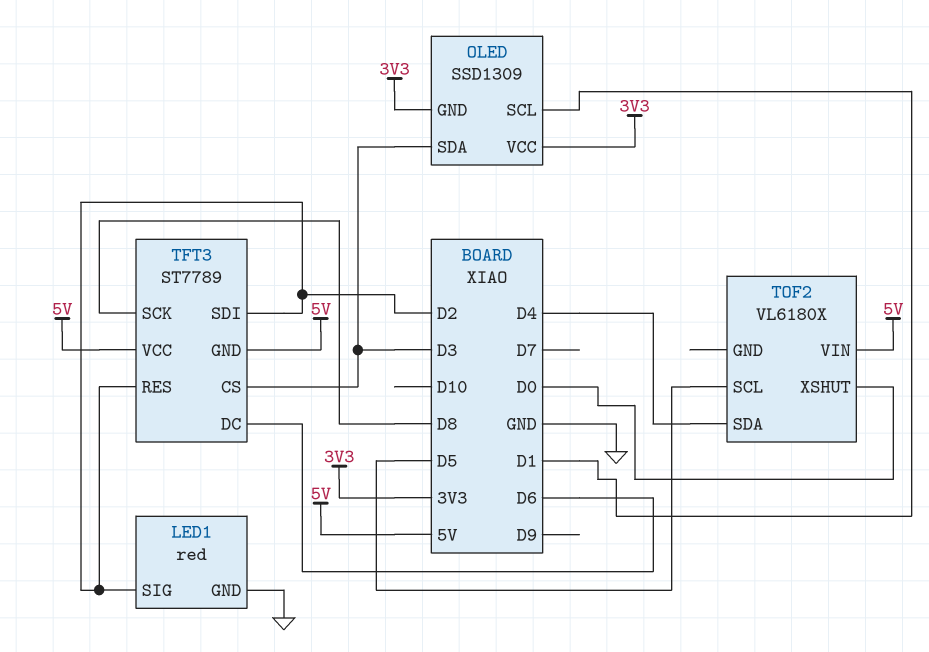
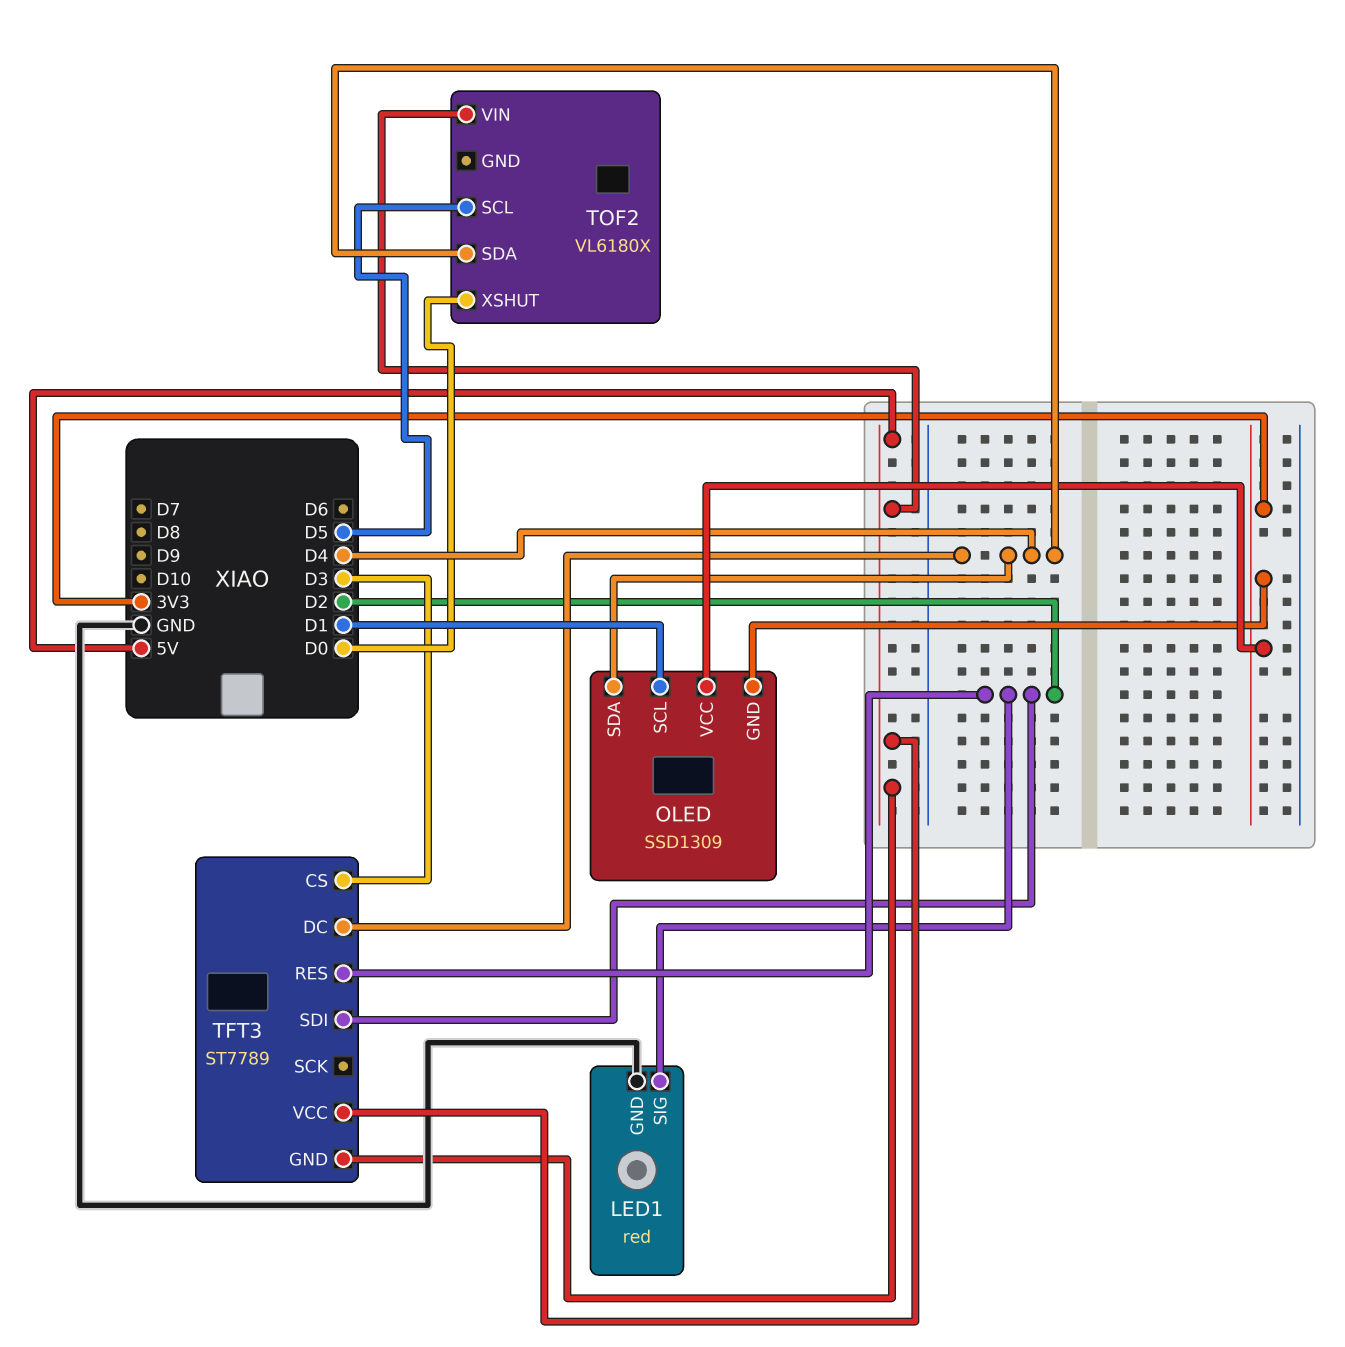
OLED pin SDA: D3 -> D4
TFT3 pin DC: D6 -> D4
TFT3 pin SCK: D8 -> none

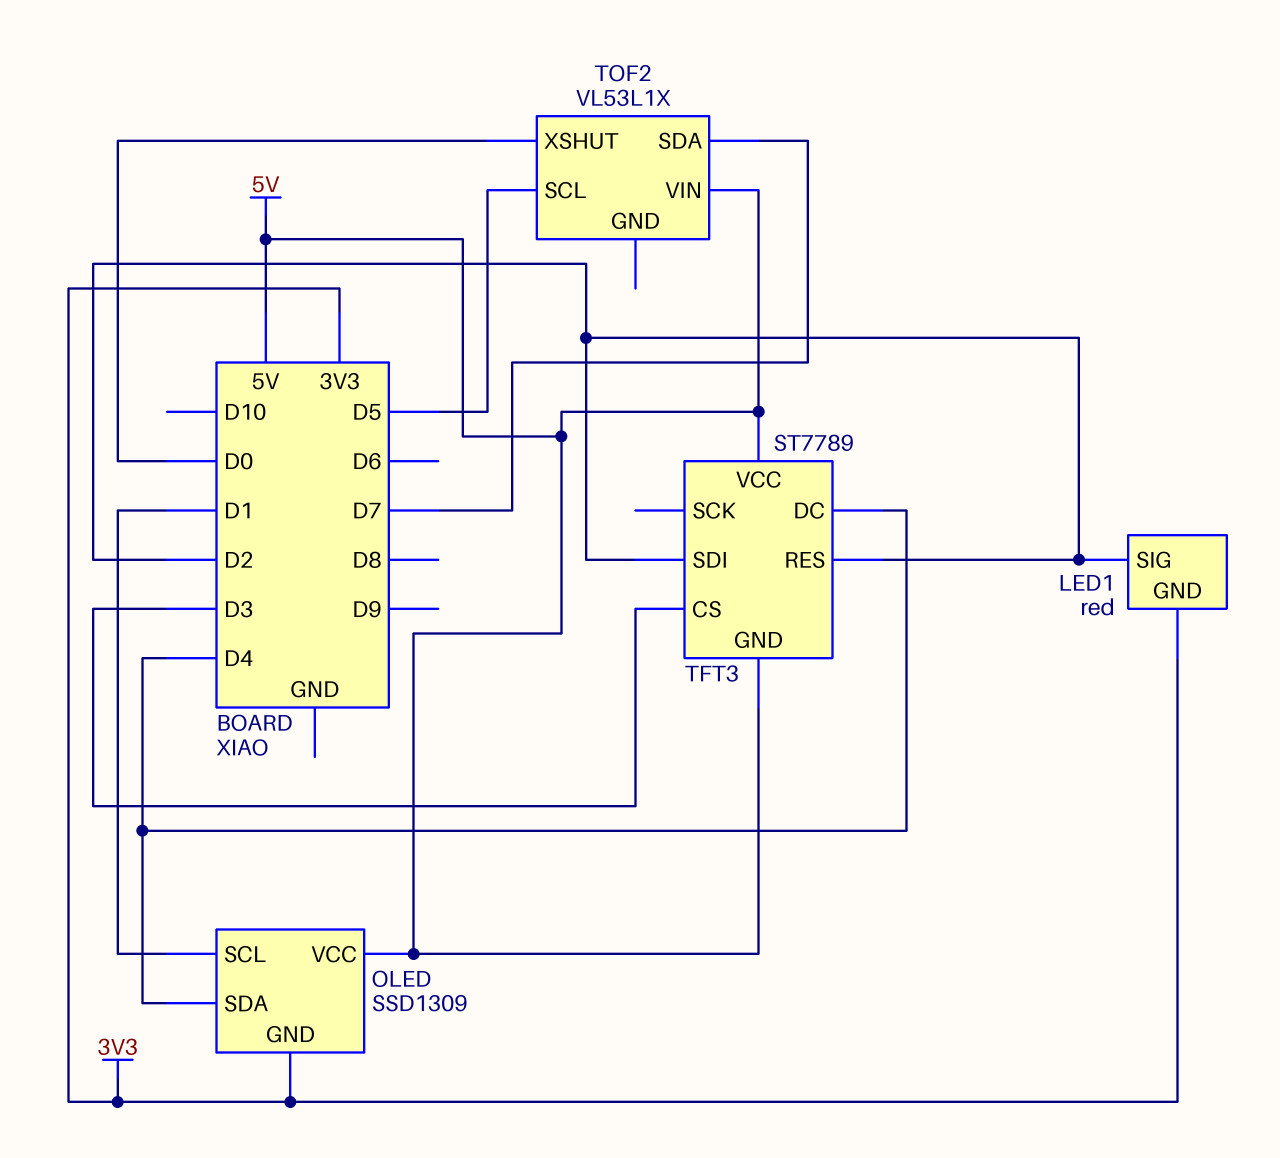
LED1 pin GND: GND -> 3V3
OLED pin VCC: 3V3 -> 5V
TOF2: VL6180X -> VL53L1X
TOF2 pin SDA: D4 -> D7

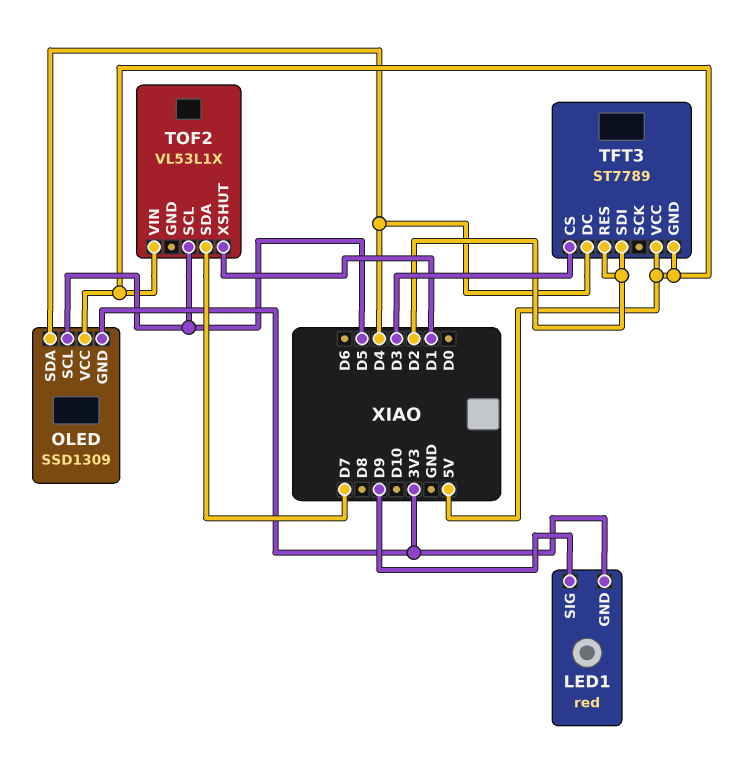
LED1 pin SIG: D2 -> D9
OLED pin SCL: D1 -> D5
TOF2 pin XSHUT: D0 -> D1

